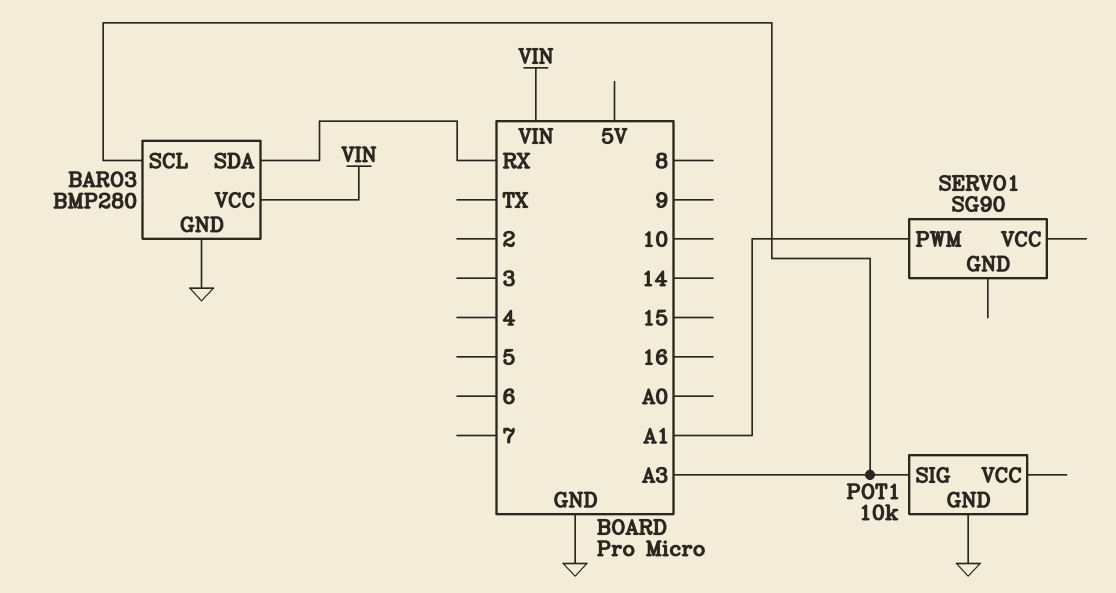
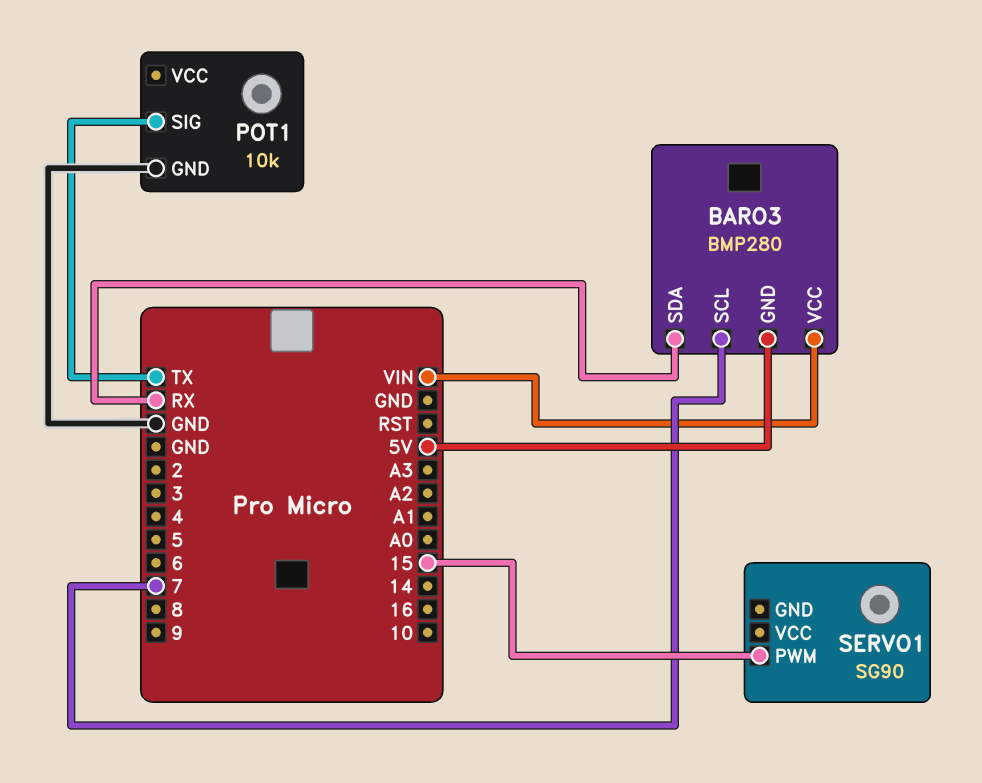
BARO3 pin GND: GND -> 5V
BARO3 pin SCL: A3 -> 7
POT1 pin SIG: A3 -> TX
SERVO1 pin PWM: A1 -> 15

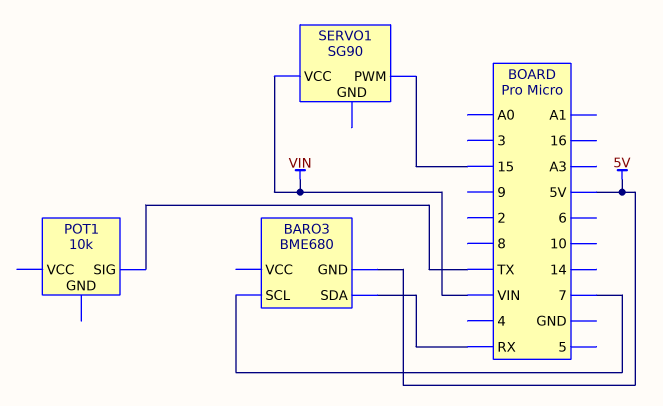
BARO3: BMP280 -> BME680
BARO3 pin VCC: VIN -> none
POT1 pin GND: GND -> none
SERVO1 pin VCC: none -> VIN

